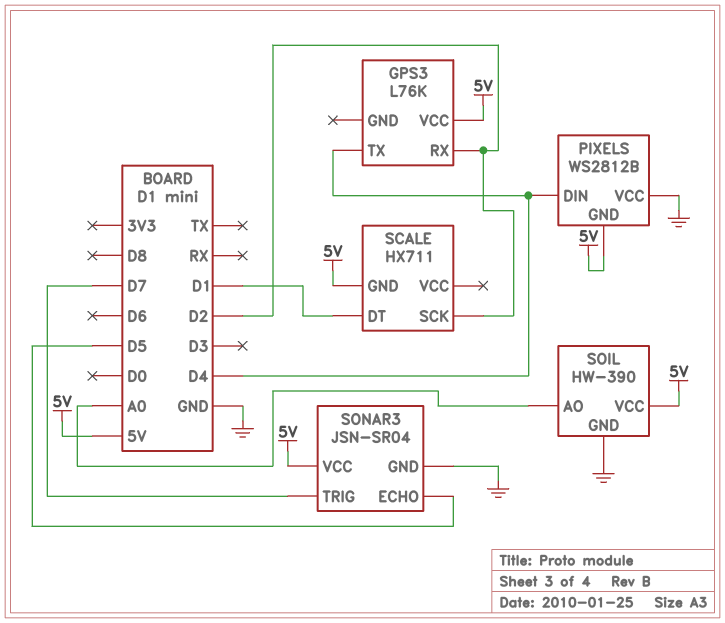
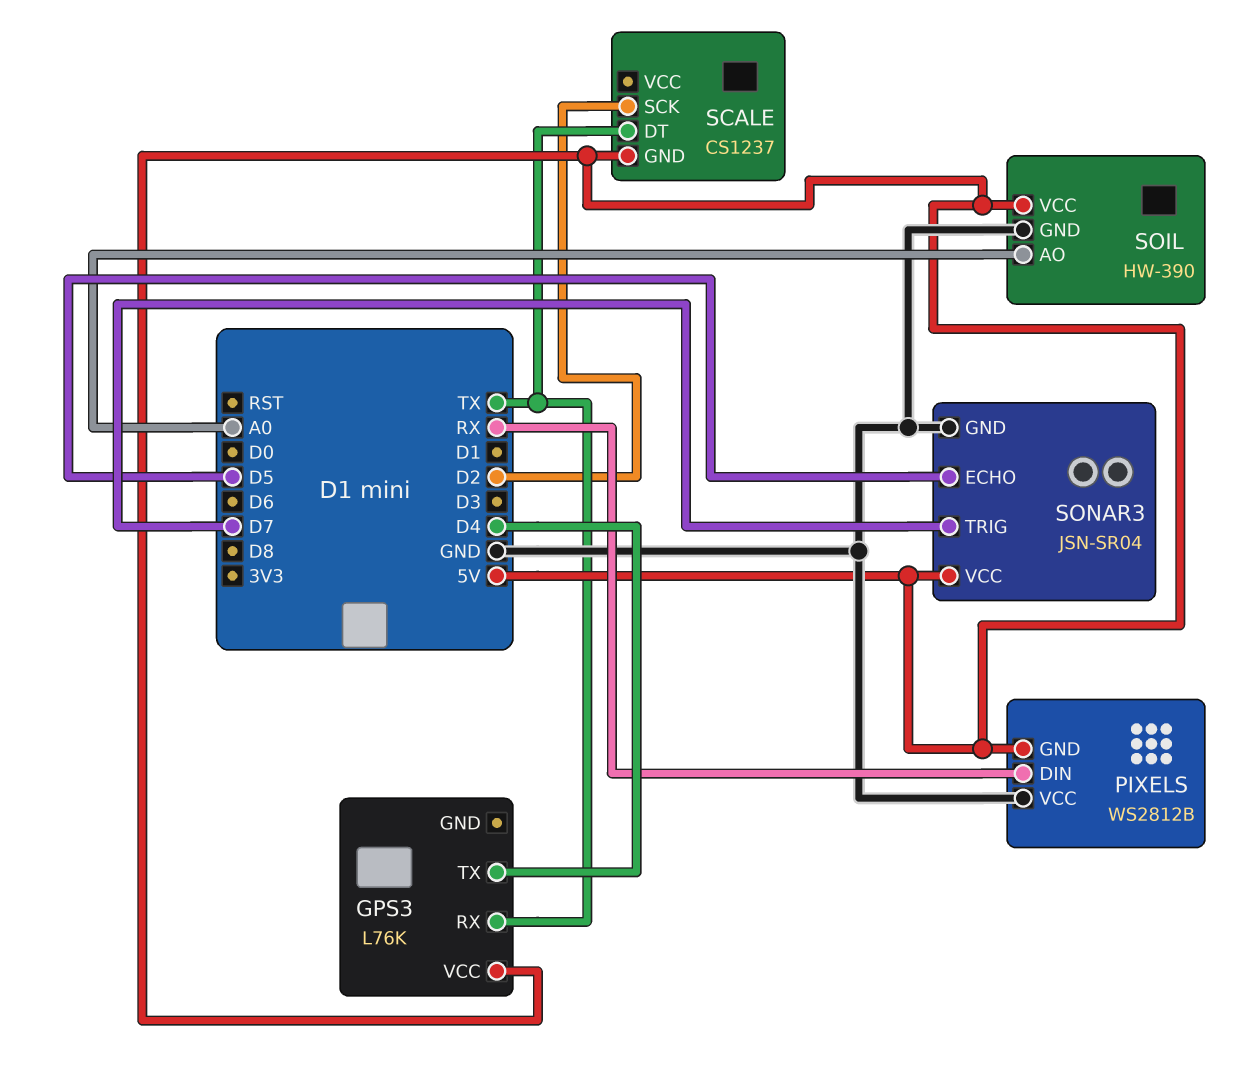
GPS3 pin RX: D2 -> TX
PIXELS pin DIN: D4 -> RX
SCALE: HX711 -> CS1237
SCALE pin DT: D1 -> TX

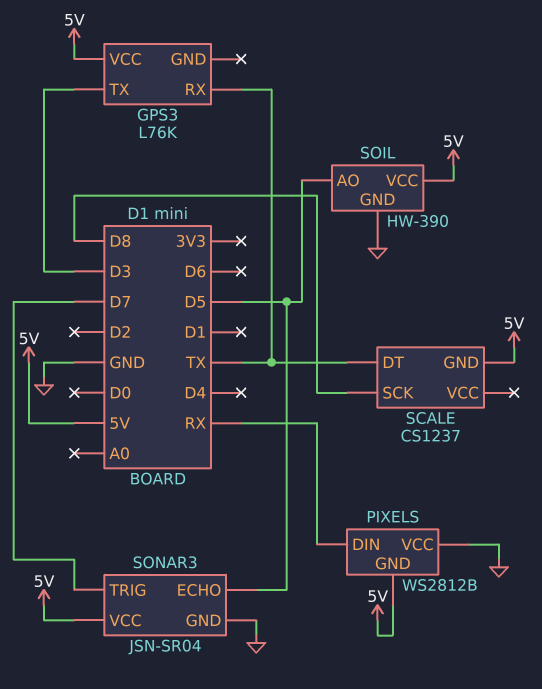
GPS3 pin TX: D4 -> D3
SCALE pin SCK: D2 -> D8
SOIL pin AO: A0 -> D5

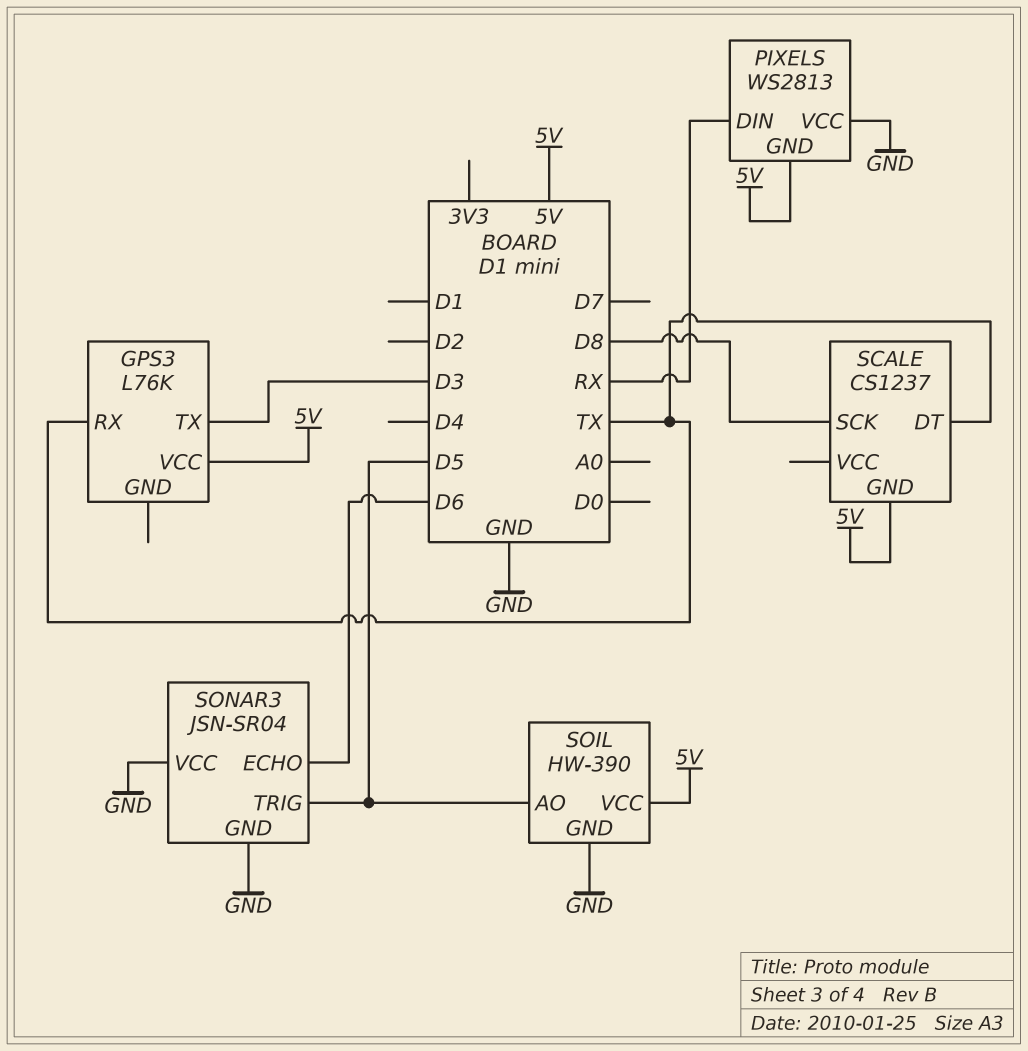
PIXELS: WS2812B -> WS2813
SONAR3 pin ECHO: D5 -> D6
SONAR3 pin TRIG: D7 -> D5
SONAR3 pin VCC: 5V -> GND

